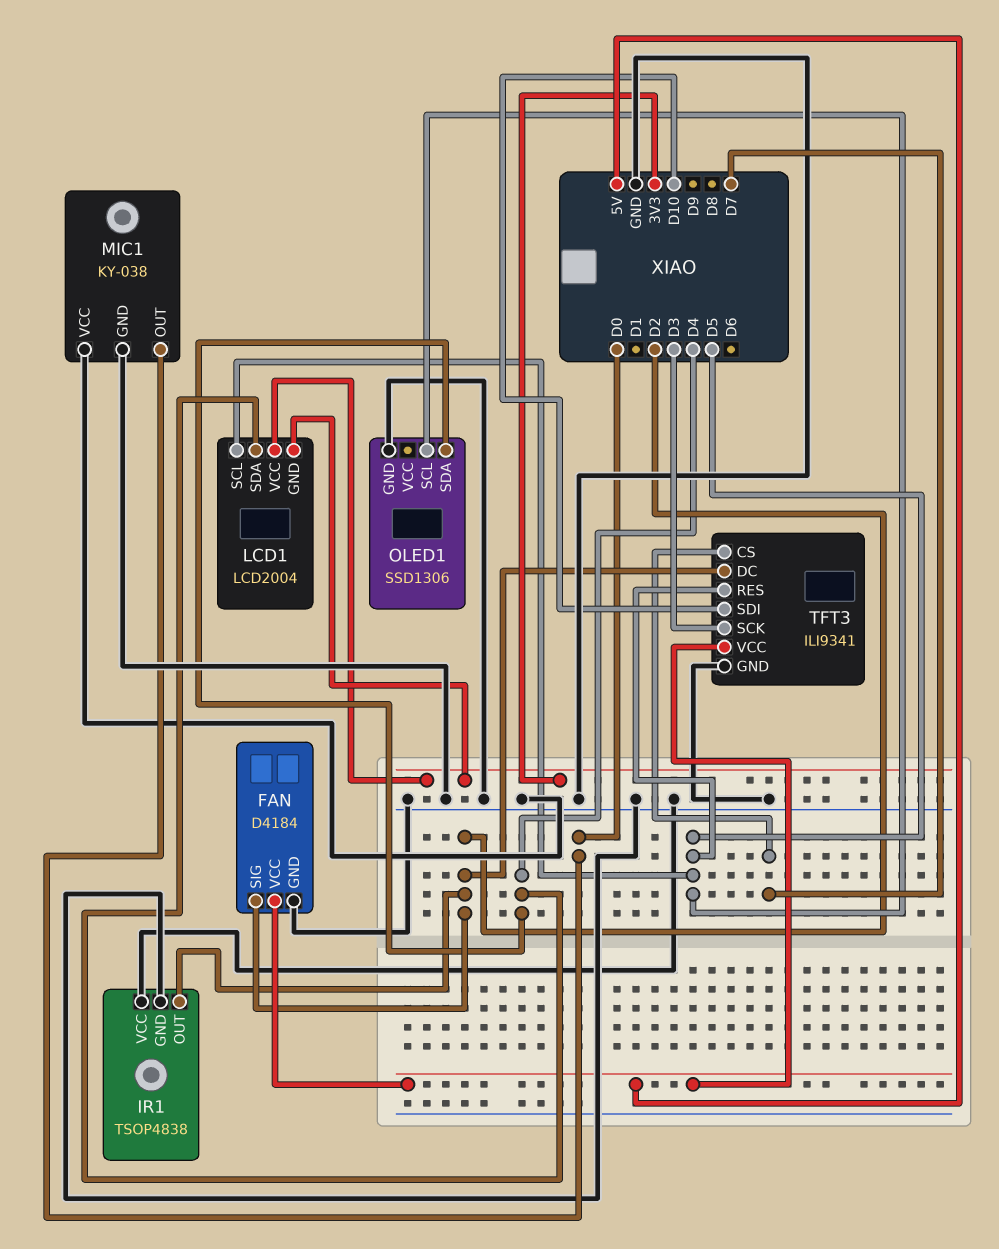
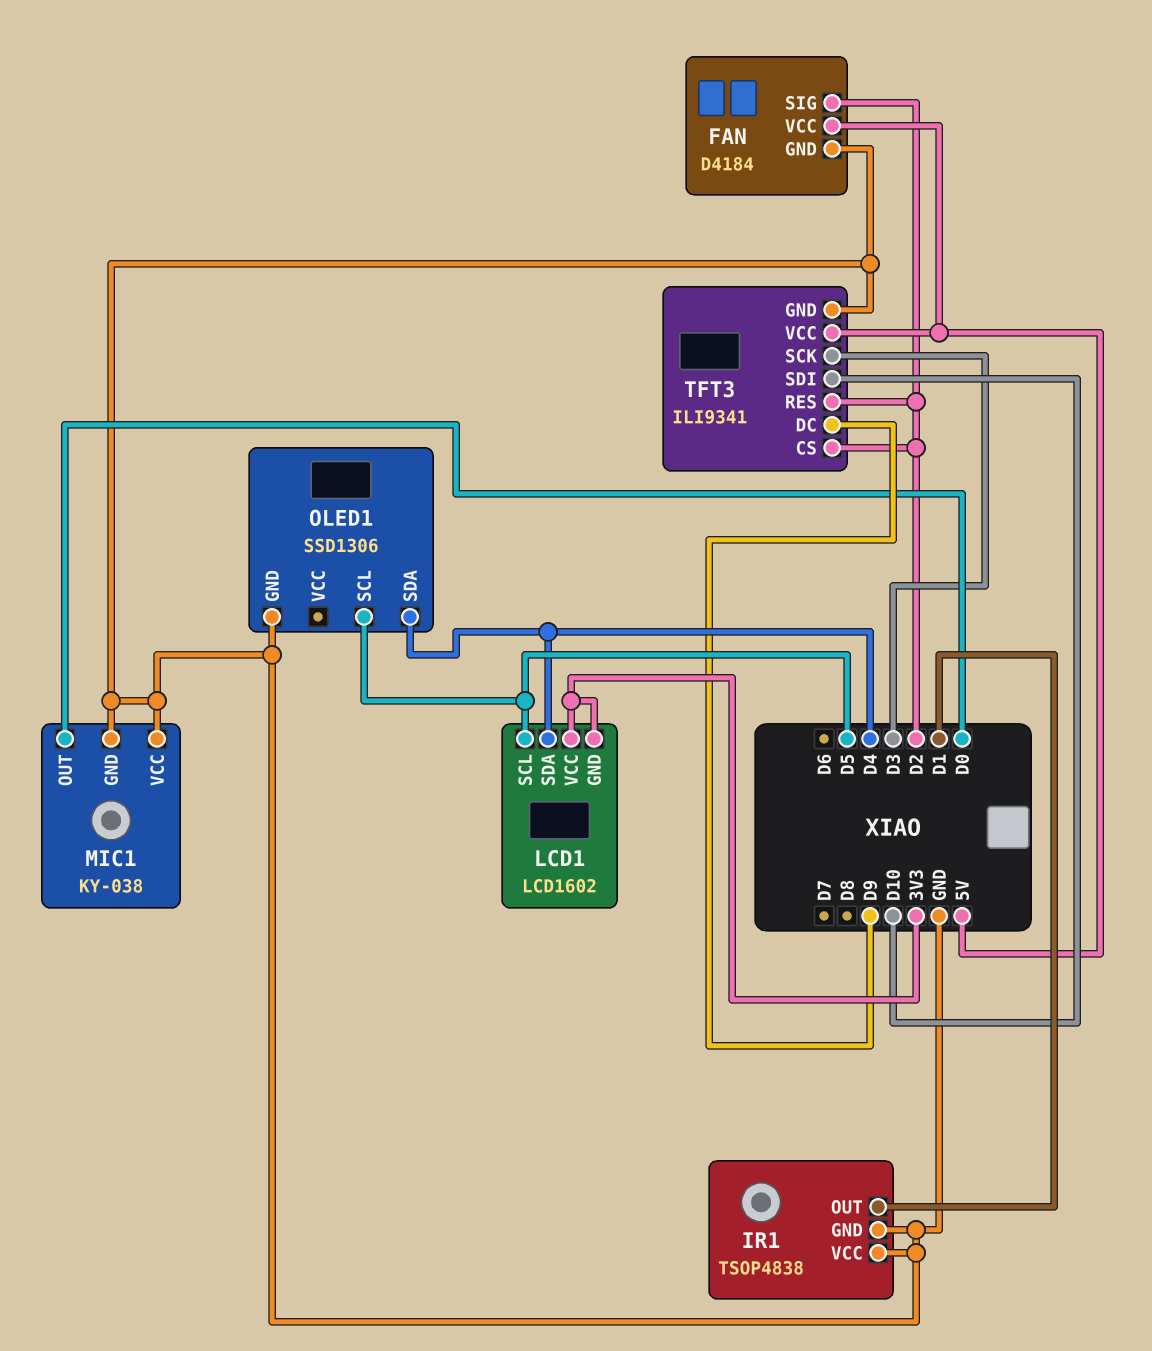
IR1 pin OUT: D2 -> D1
LCD1: LCD2004 -> LCD1602
TFT3 pin CS: D7 -> D2
TFT3 pin DC: D2 -> D9
TFT3 pin RES: D5 -> D2

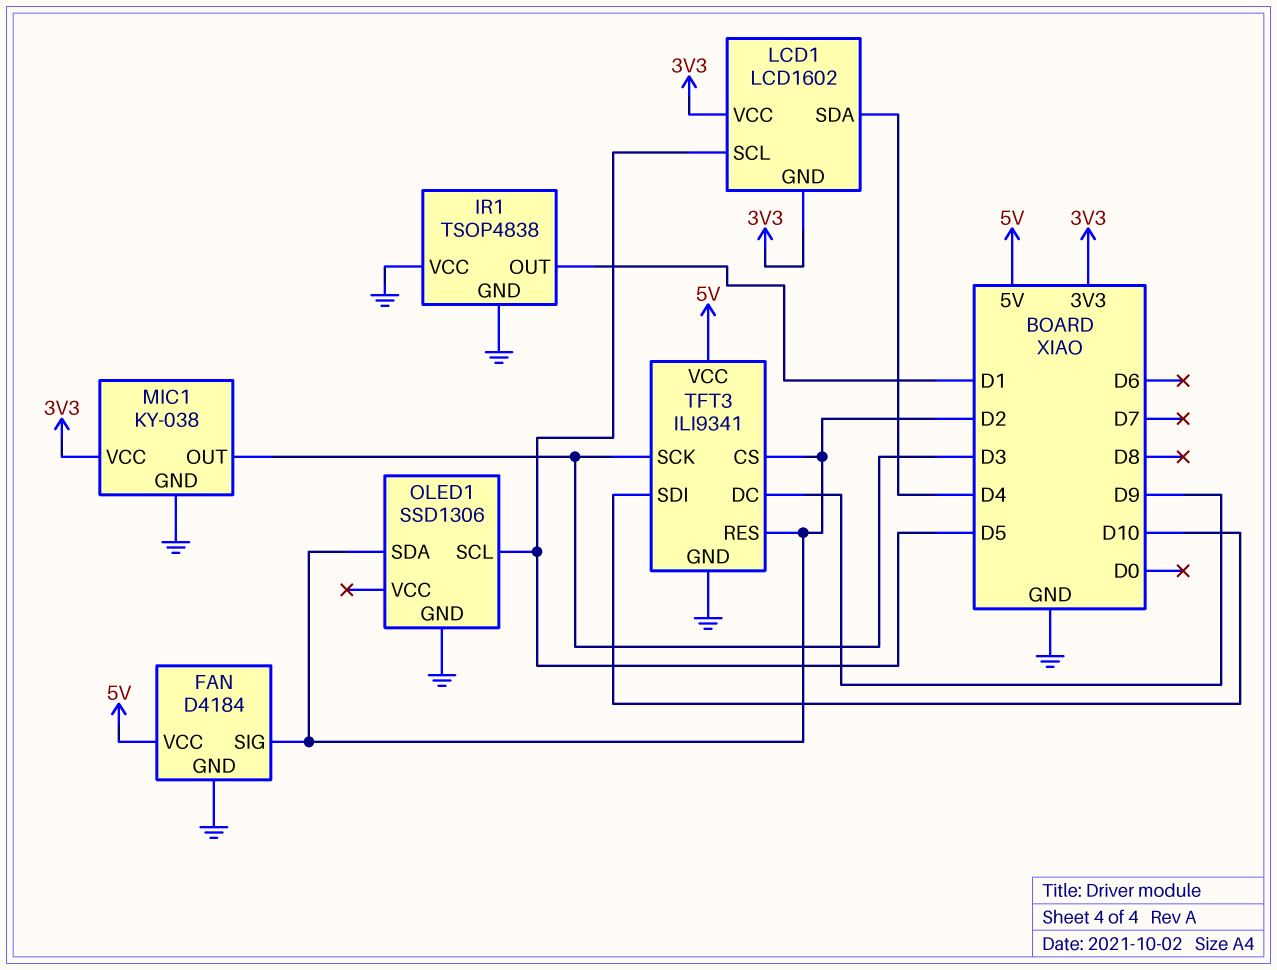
MIC1 pin OUT: D0 -> D3
MIC1 pin VCC: GND -> 3V3
OLED1 pin SDA: D4 -> D2

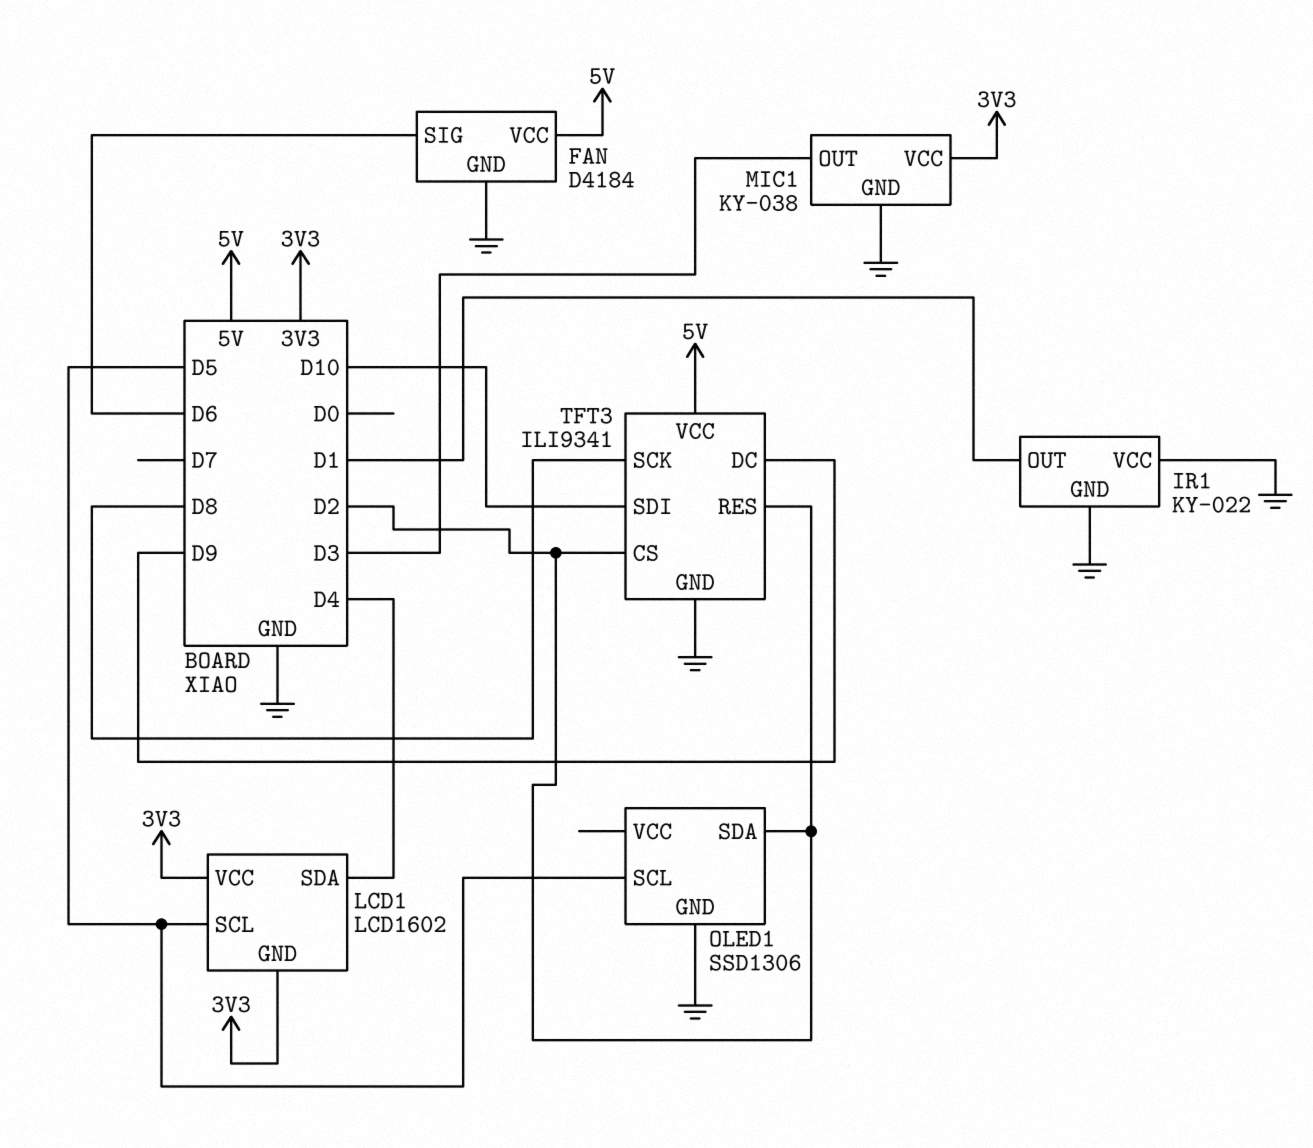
FAN pin SIG: D2 -> D6
IR1: TSOP4838 -> KY-022
TFT3 pin SCK: D3 -> D8

